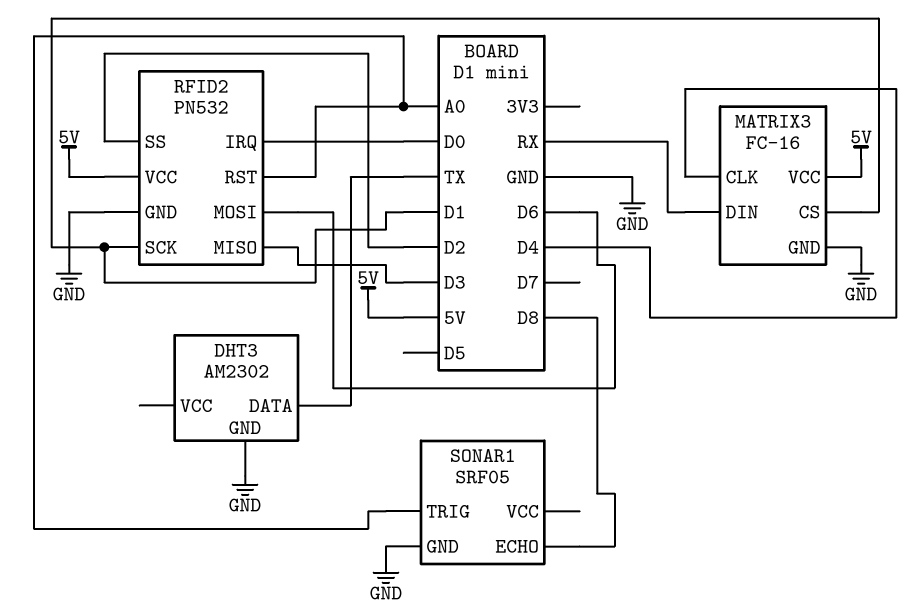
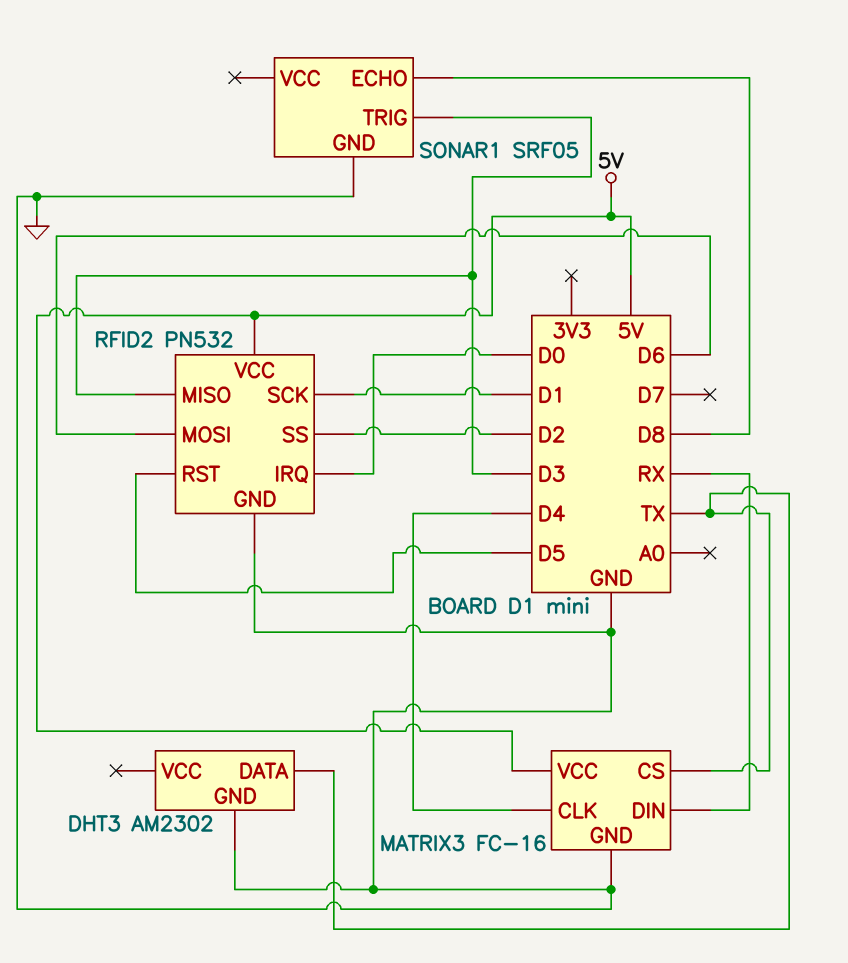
MATRIX3 pin CS: D1 -> TX
RFID2 pin RST: A0 -> D5
SONAR1 pin TRIG: A0 -> D3

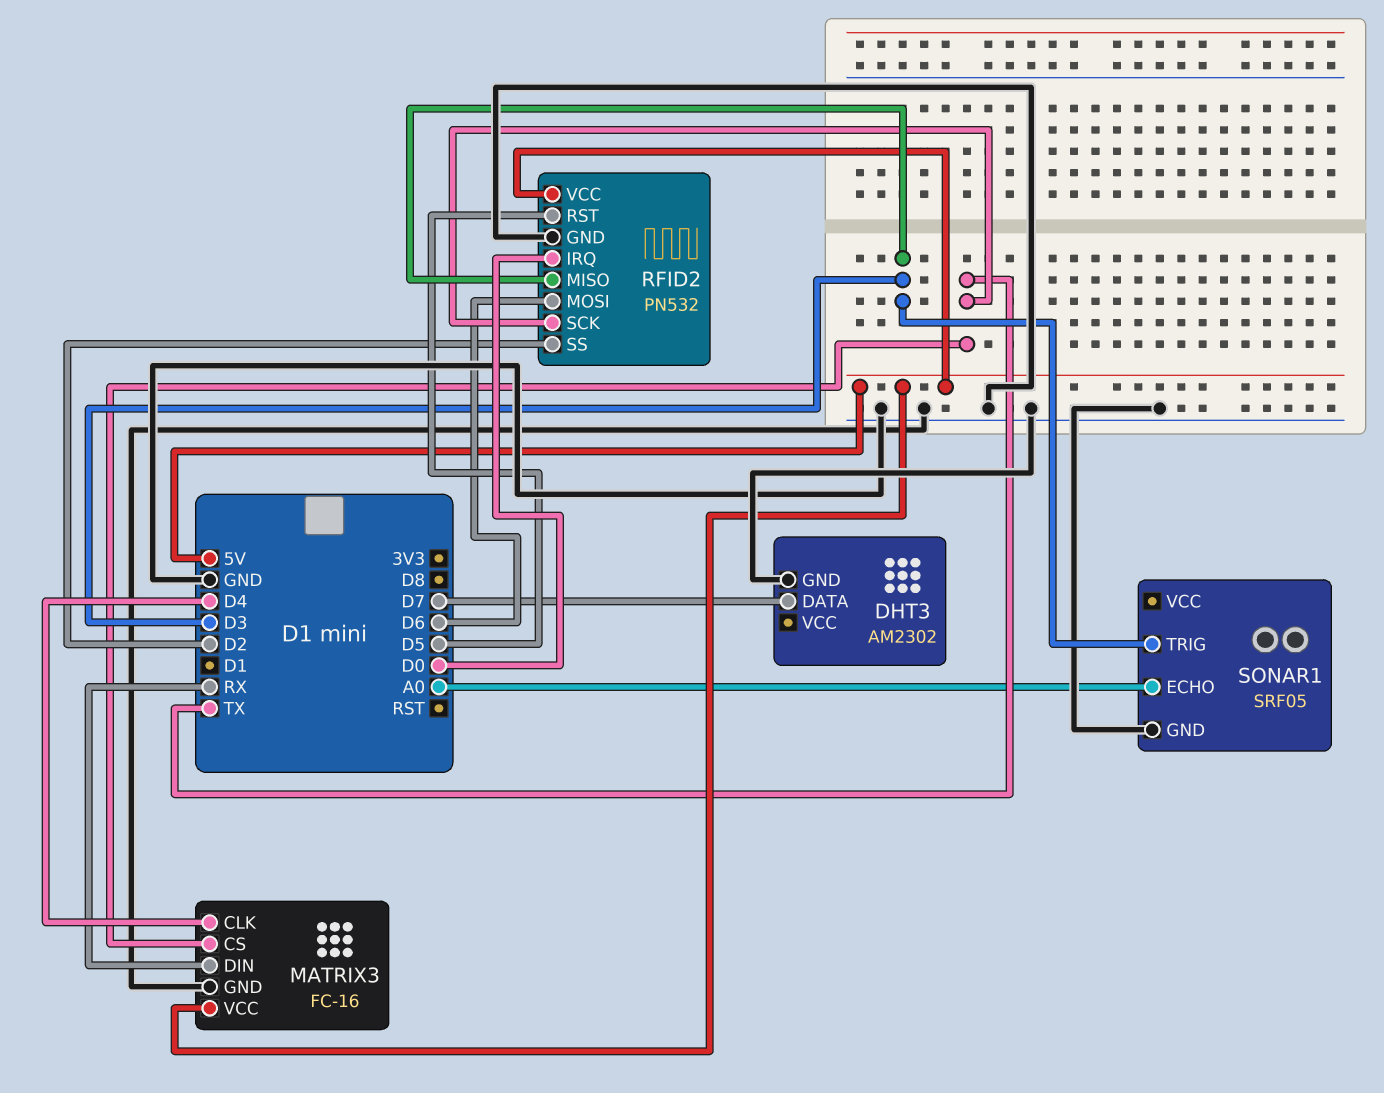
DHT3 pin DATA: TX -> D7
RFID2 pin SCK: D1 -> TX
SONAR1 pin ECHO: D8 -> A0

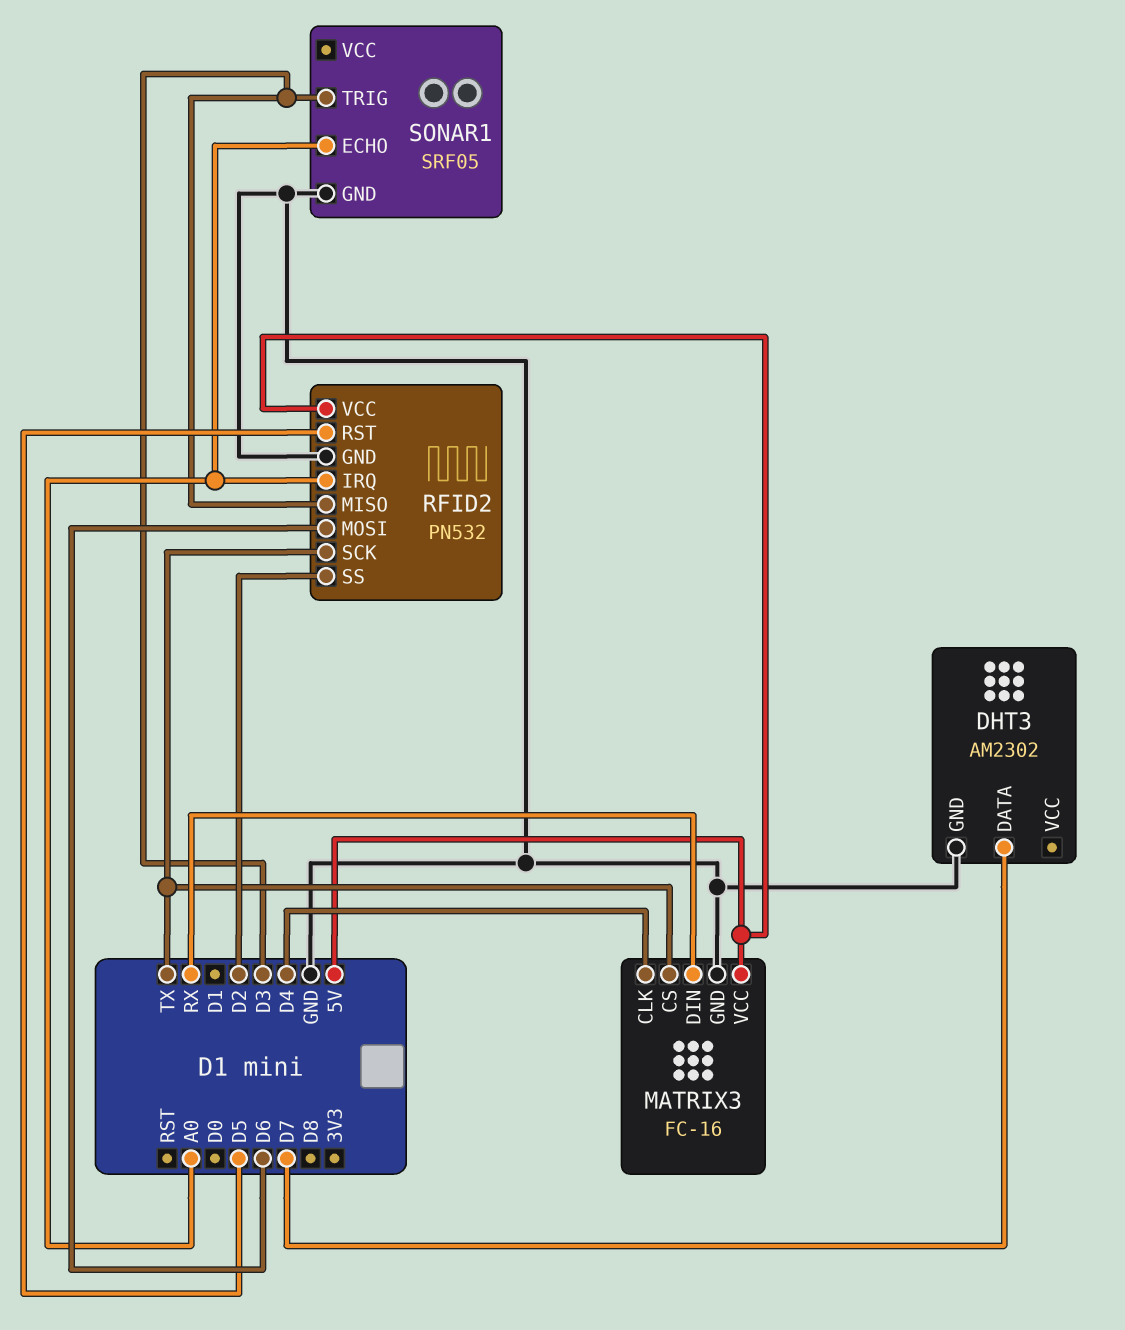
RFID2 pin IRQ: D0 -> A0

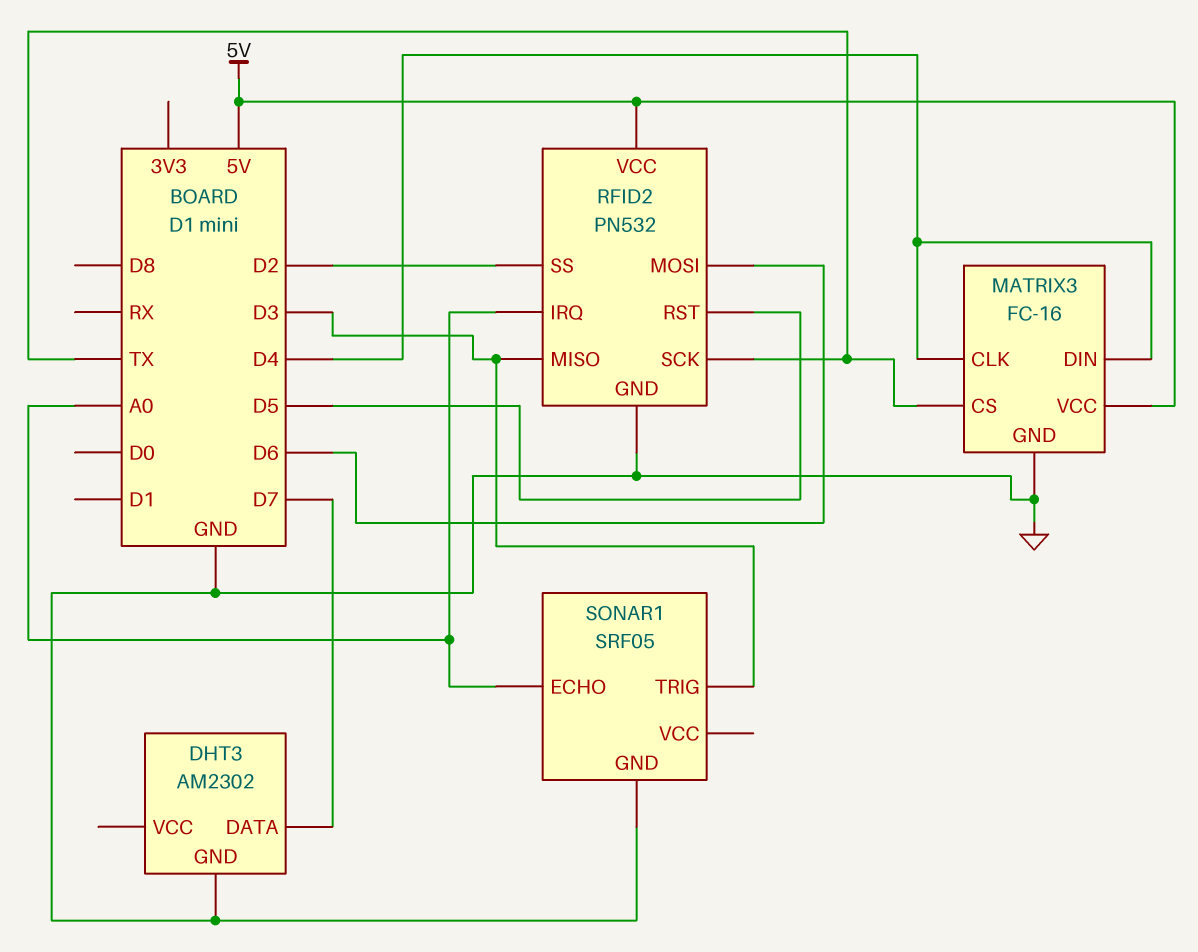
MATRIX3 pin DIN: RX -> D4

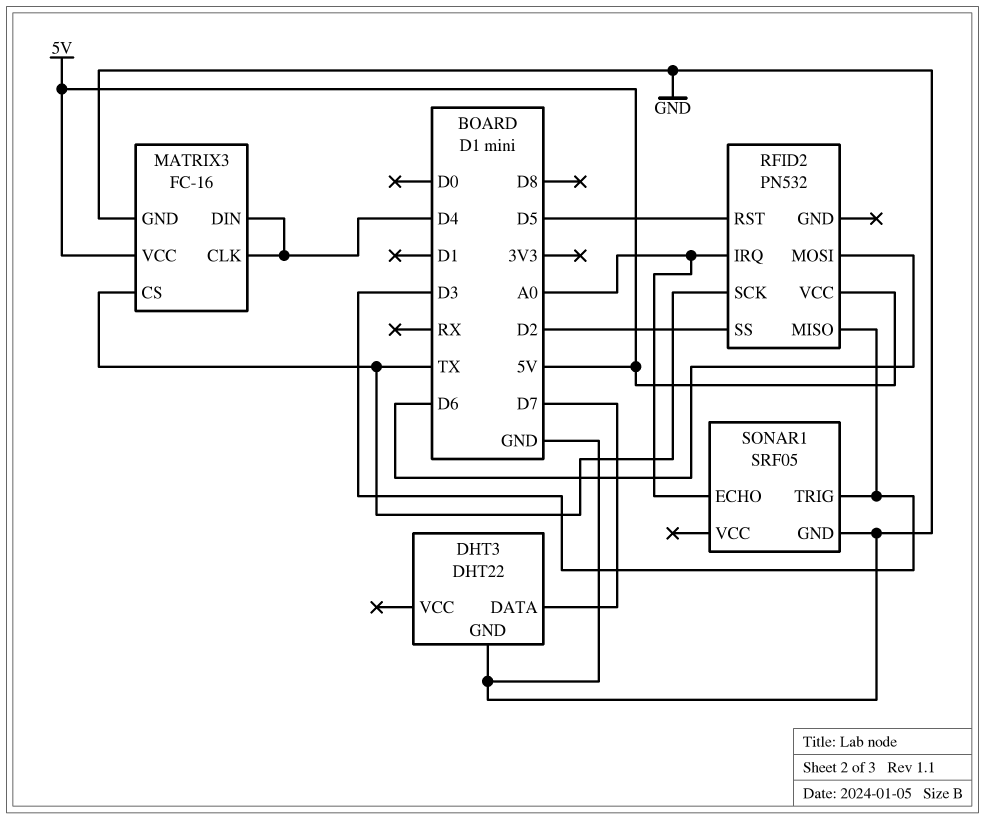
DHT3: AM2302 -> DHT22
RFID2 pin GND: GND -> none

